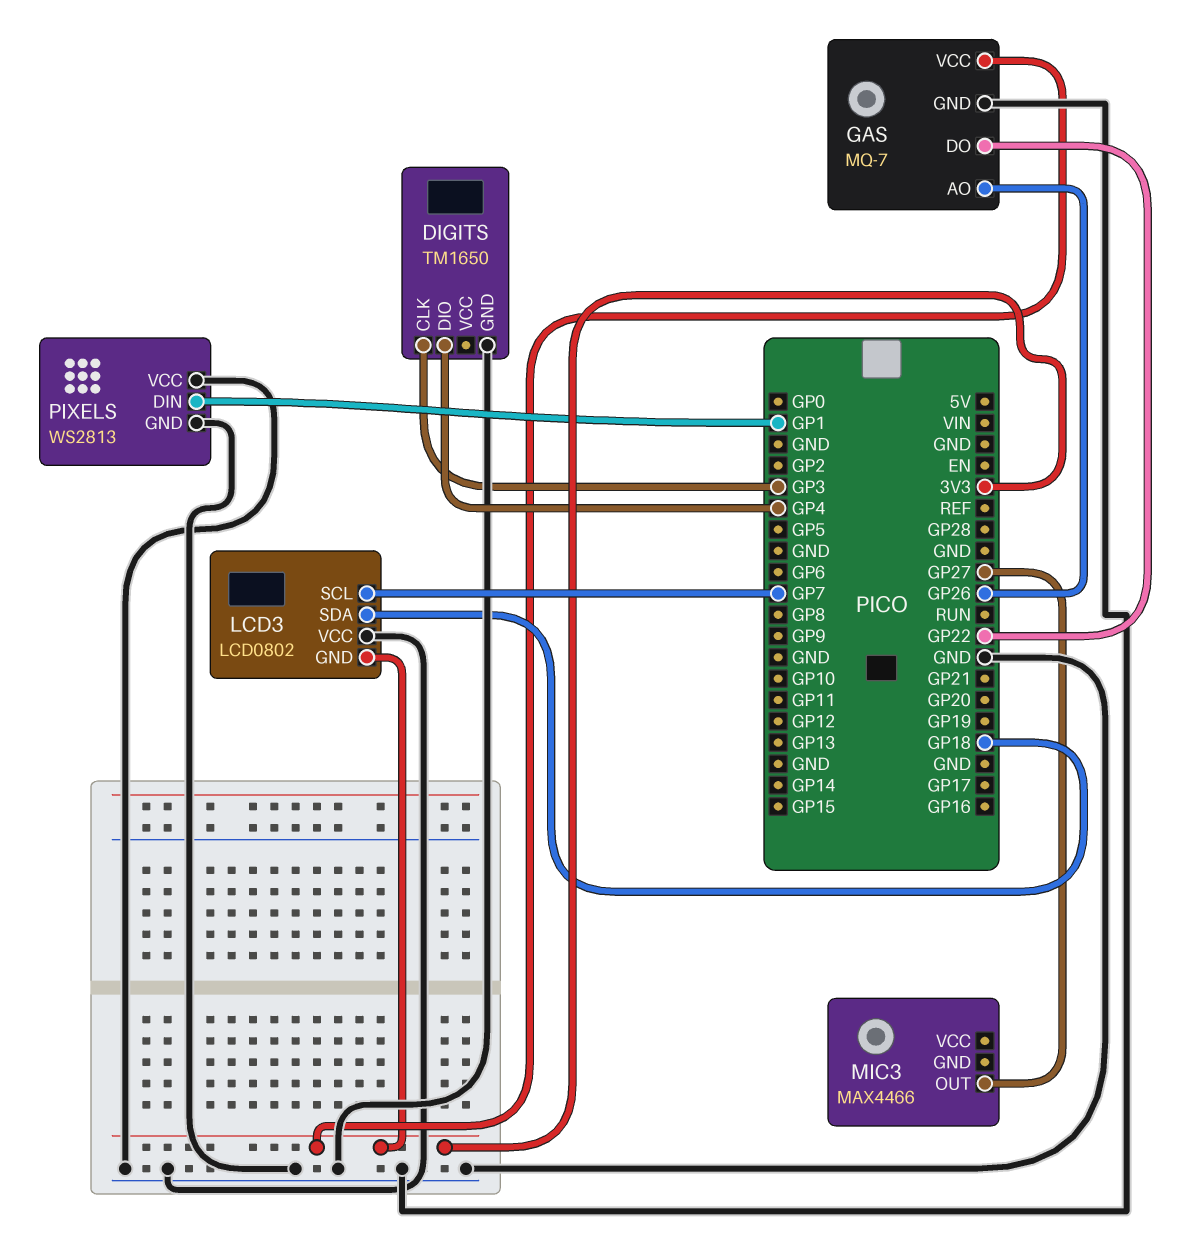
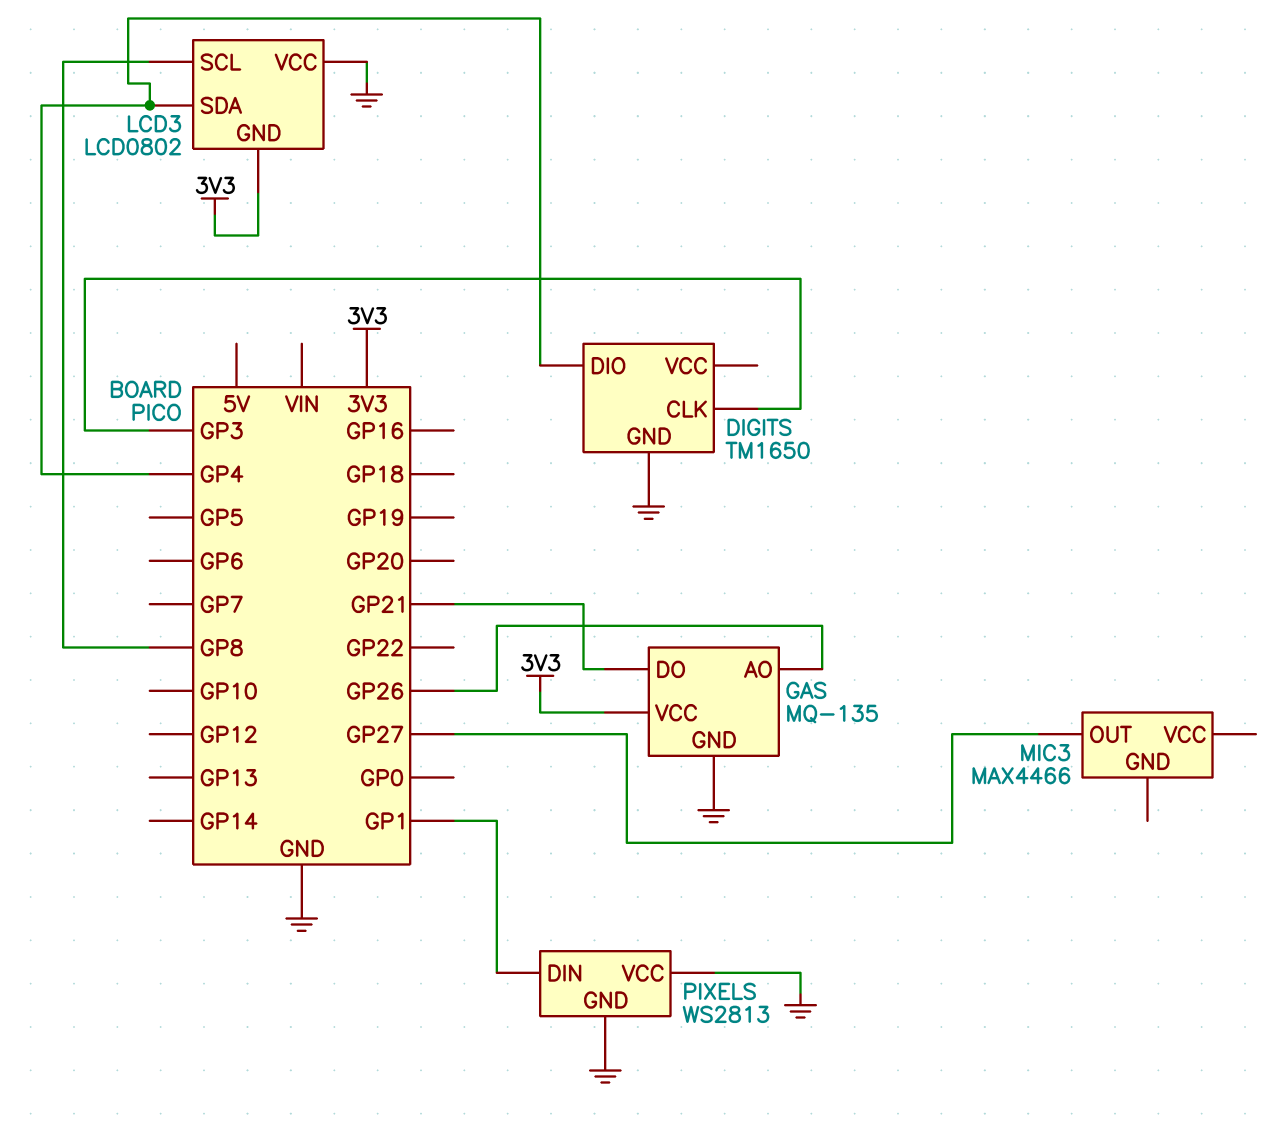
GAS: MQ-7 -> MQ-135
GAS pin DO: GP22 -> GP21
LCD3 pin SCL: GP7 -> GP8
LCD3 pin SDA: GP18 -> GP4

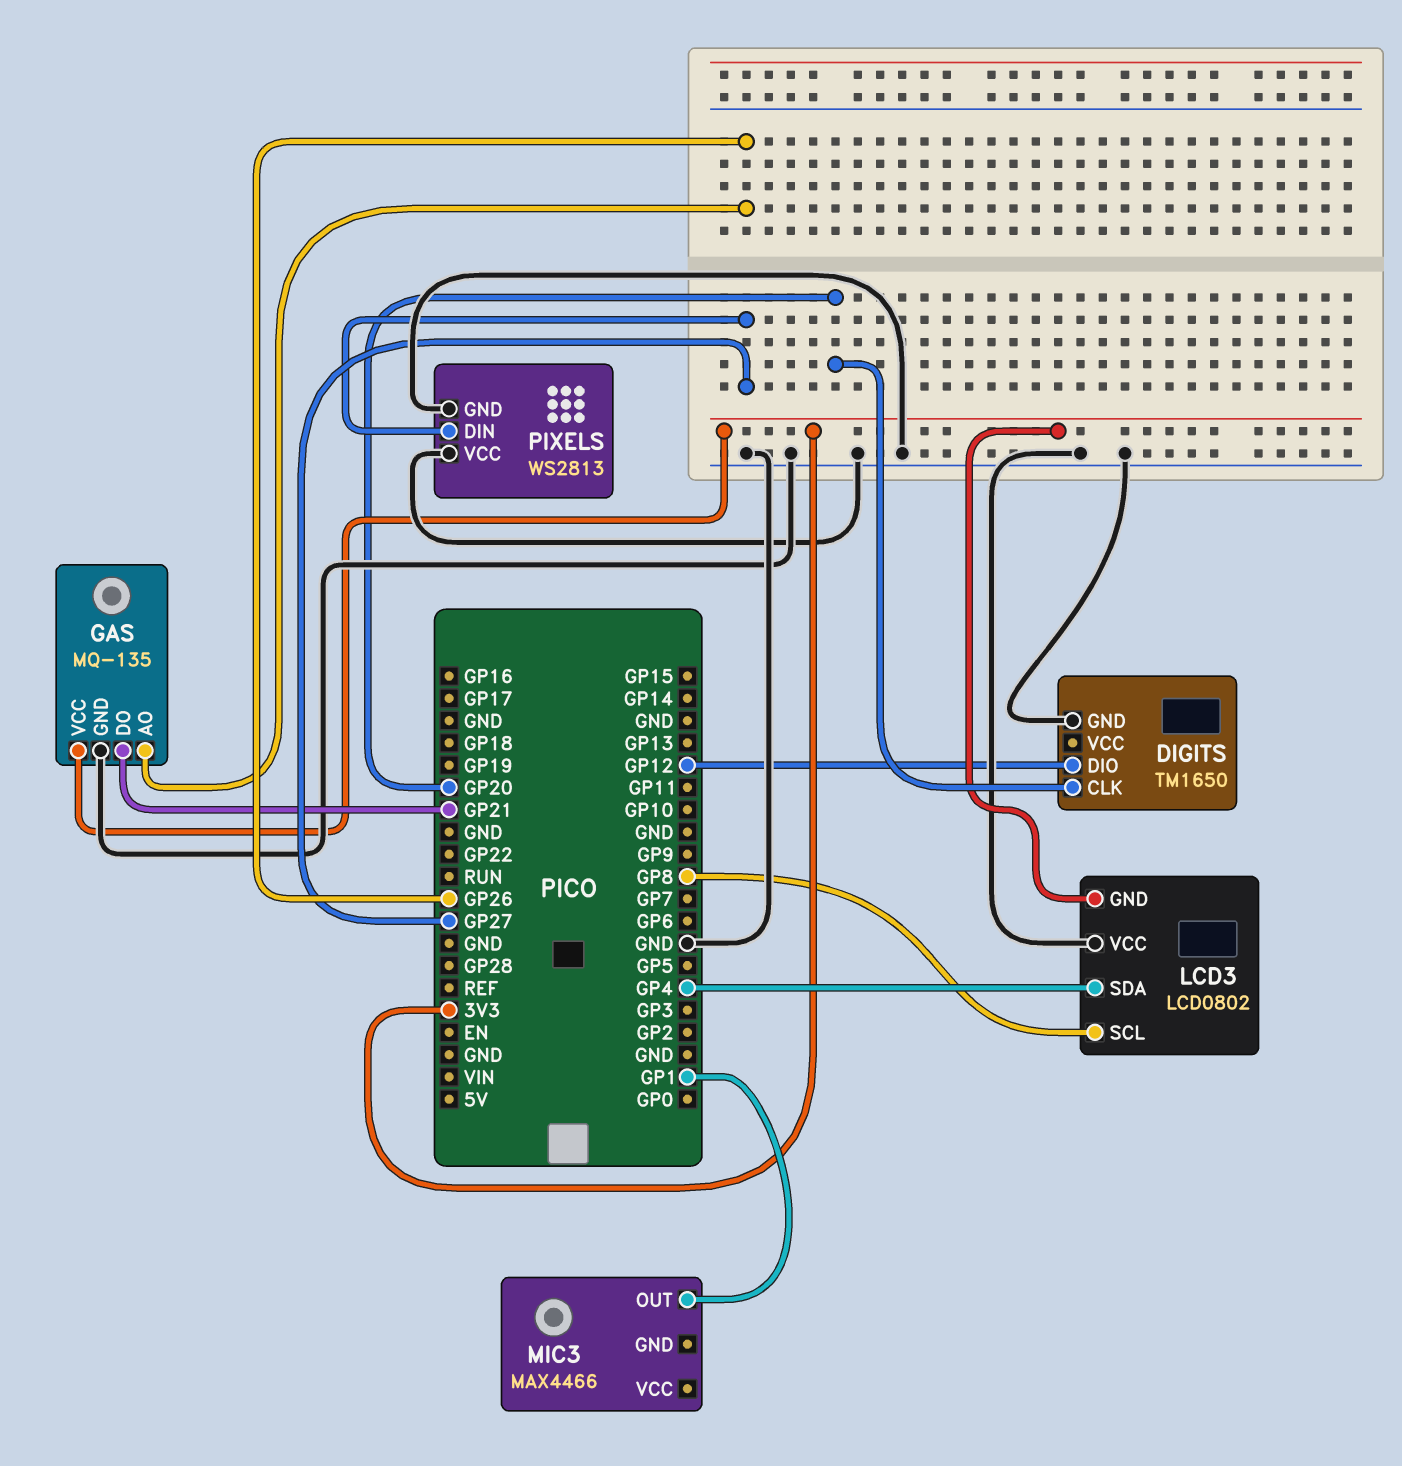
DIGITS pin CLK: GP3 -> GP20
DIGITS pin DIO: GP4 -> GP12
MIC3 pin OUT: GP27 -> GP1
PIXELS pin DIN: GP1 -> GP27

